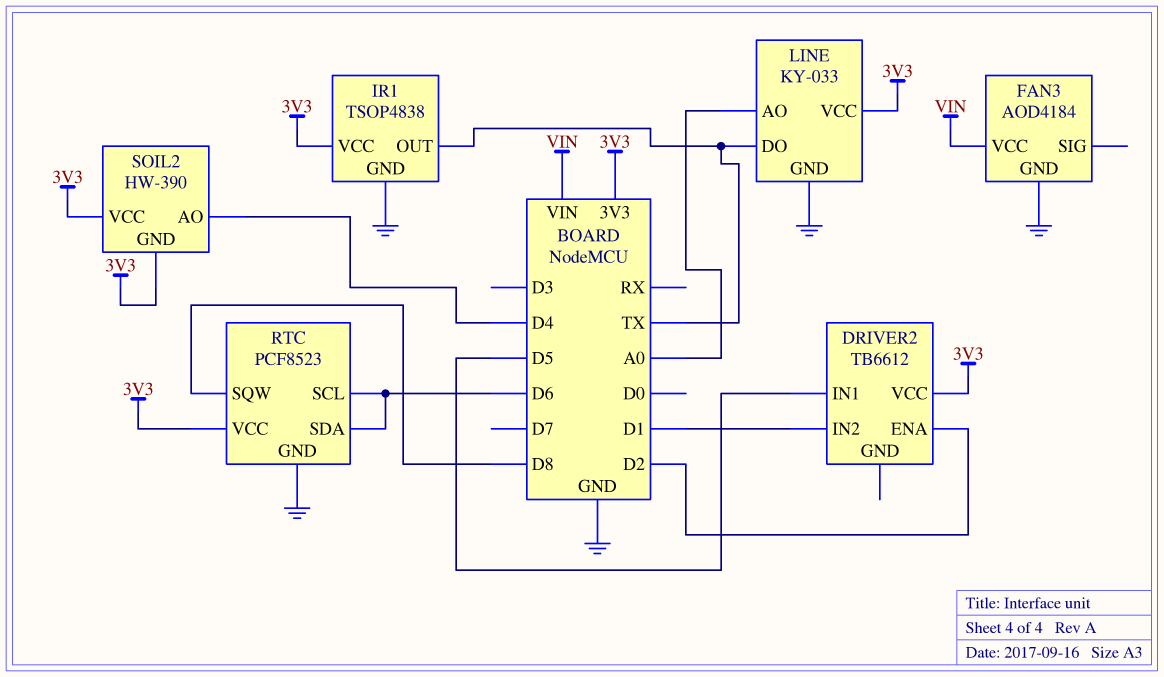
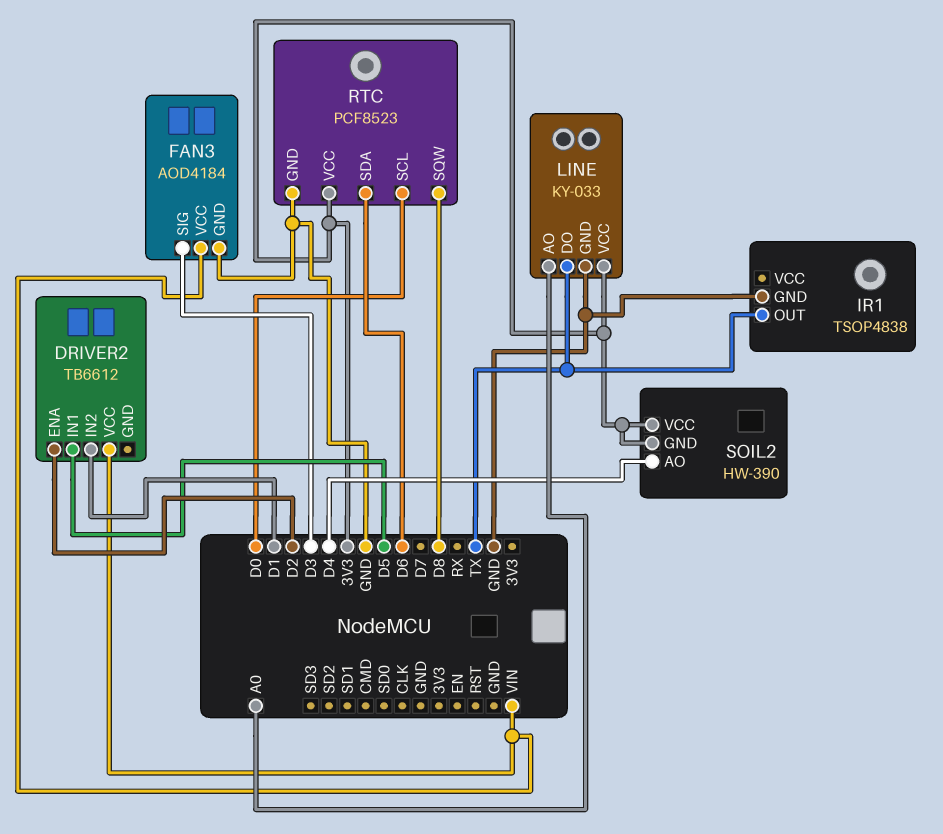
DRIVER2 pin VCC: 3V3 -> VIN
FAN3 pin SIG: none -> D3
IR1 pin VCC: 3V3 -> none
RTC pin SCL: D6 -> D0

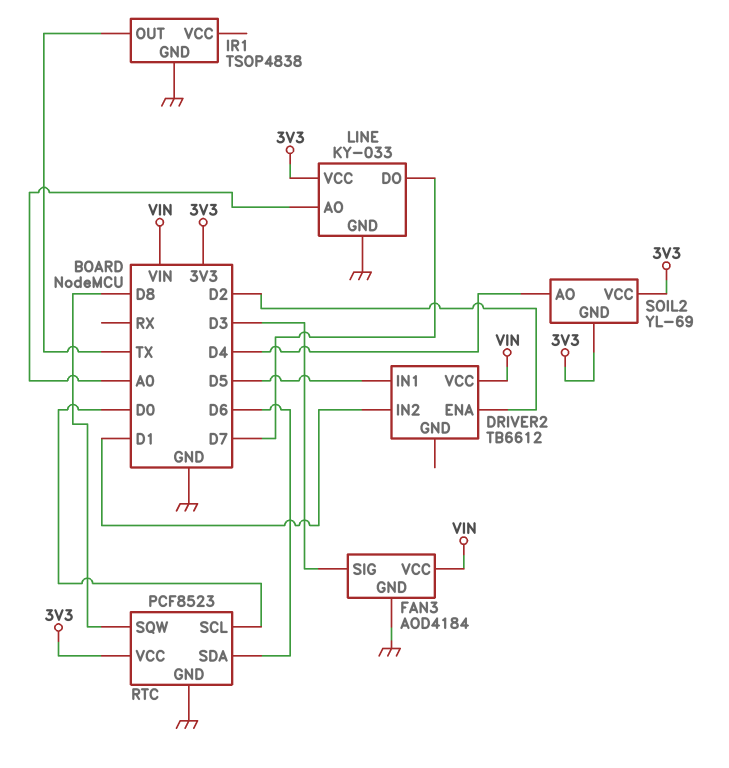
LINE pin DO: TX -> D7
SOIL2: HW-390 -> YL-69

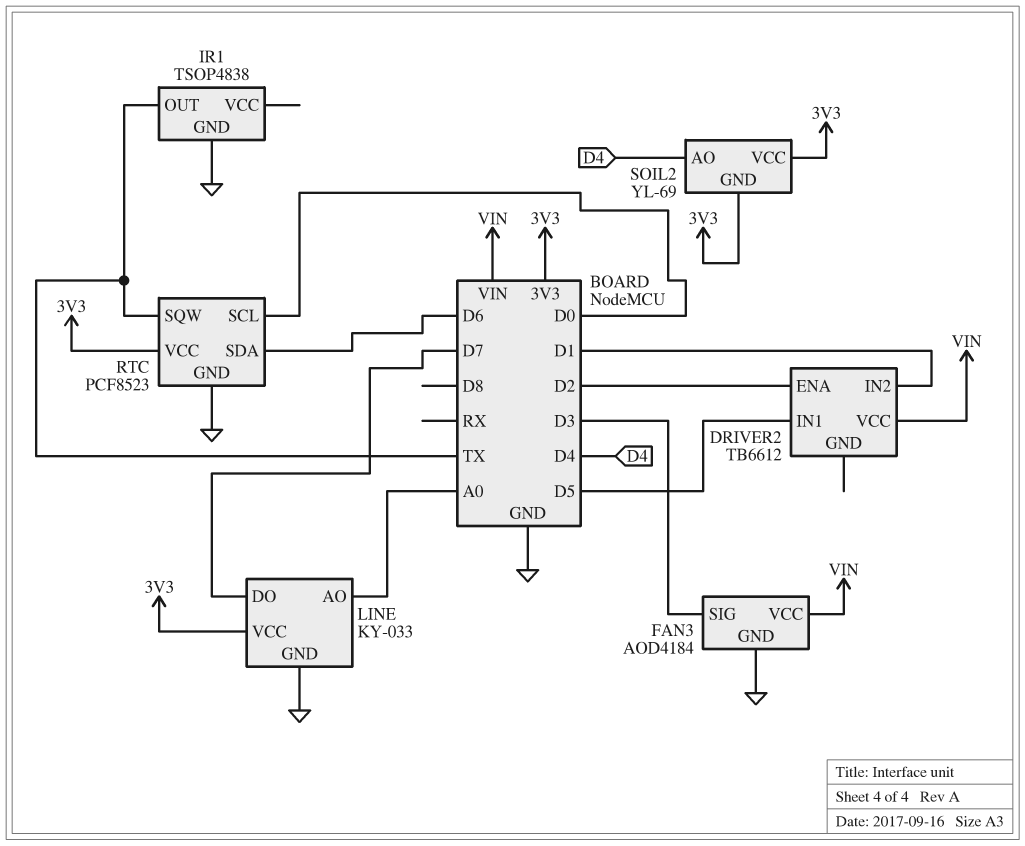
RTC pin SQW: D8 -> TX

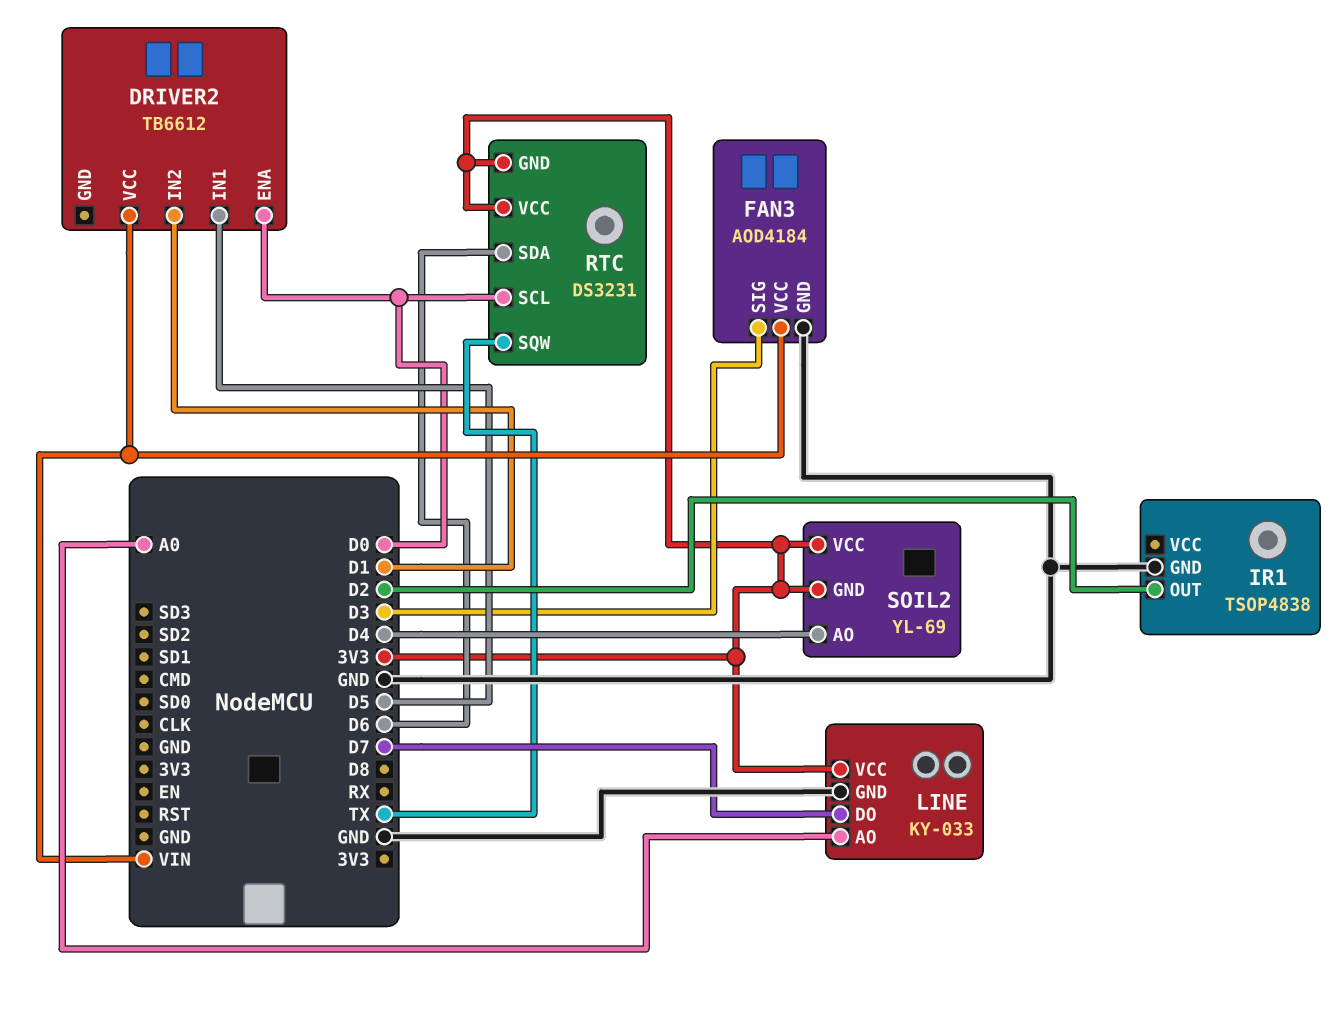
DRIVER2 pin ENA: D2 -> D0
IR1 pin OUT: TX -> D2
RTC: PCF8523 -> DS3231
RTC pin GND: GND -> 3V3

